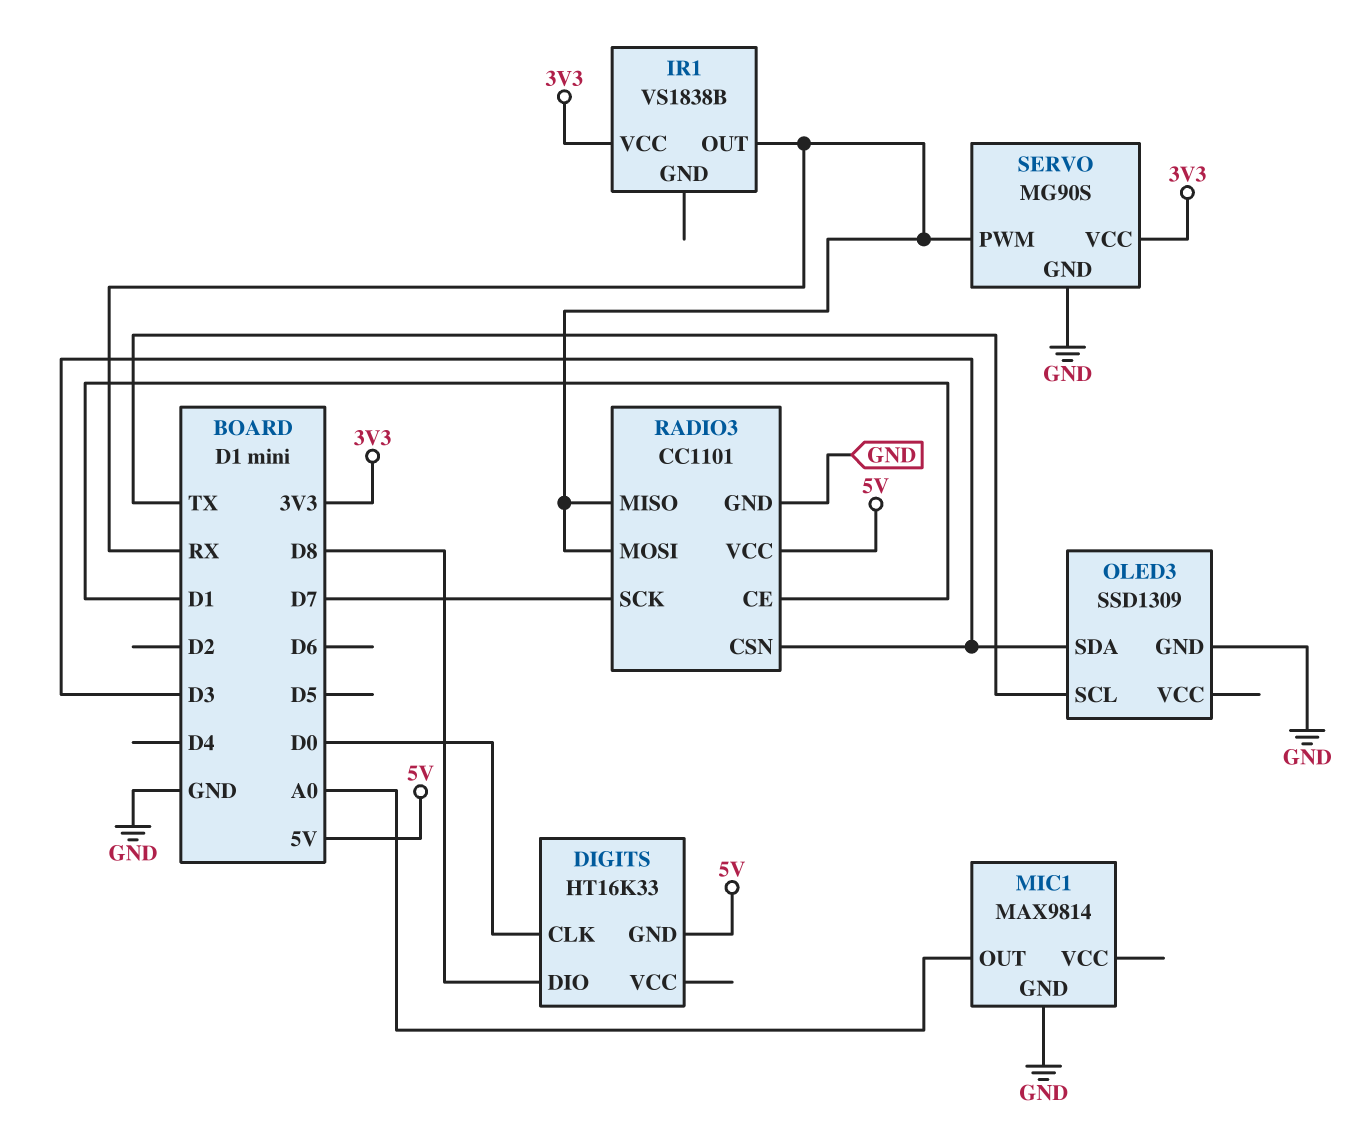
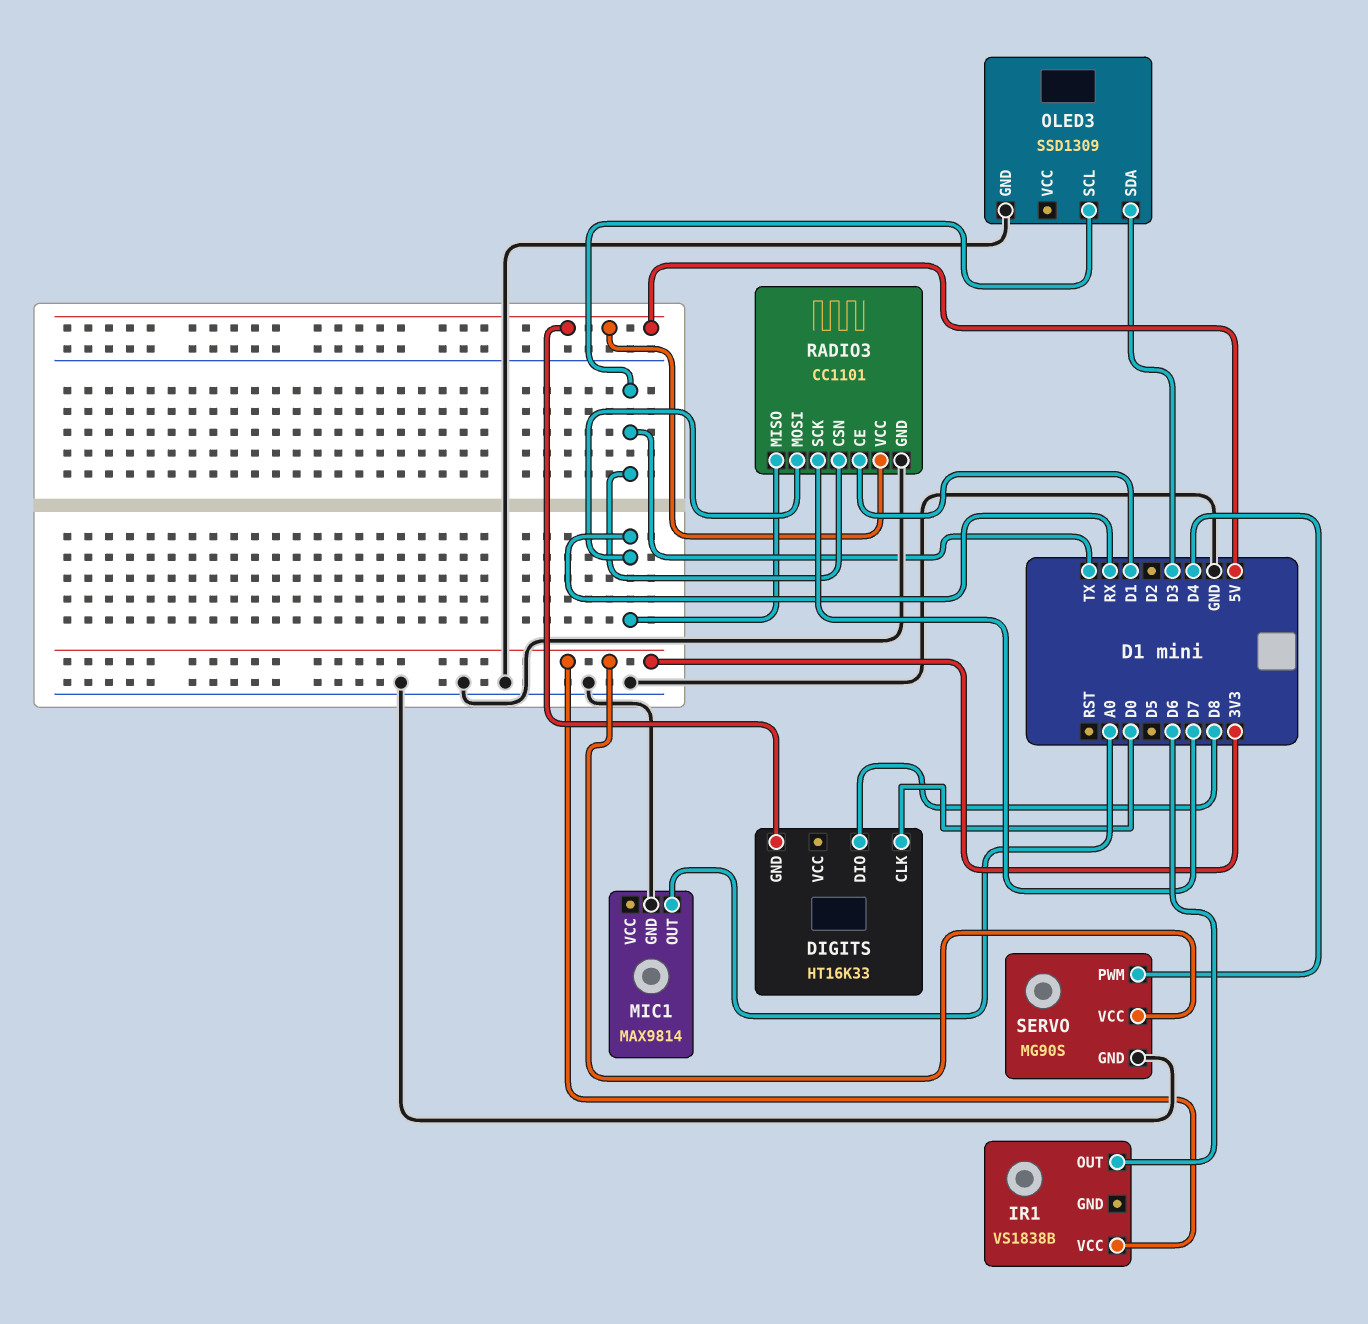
IR1 pin OUT: RX -> D6
RADIO3 pin CSN: D3 -> TX
SERVO pin PWM: RX -> D4

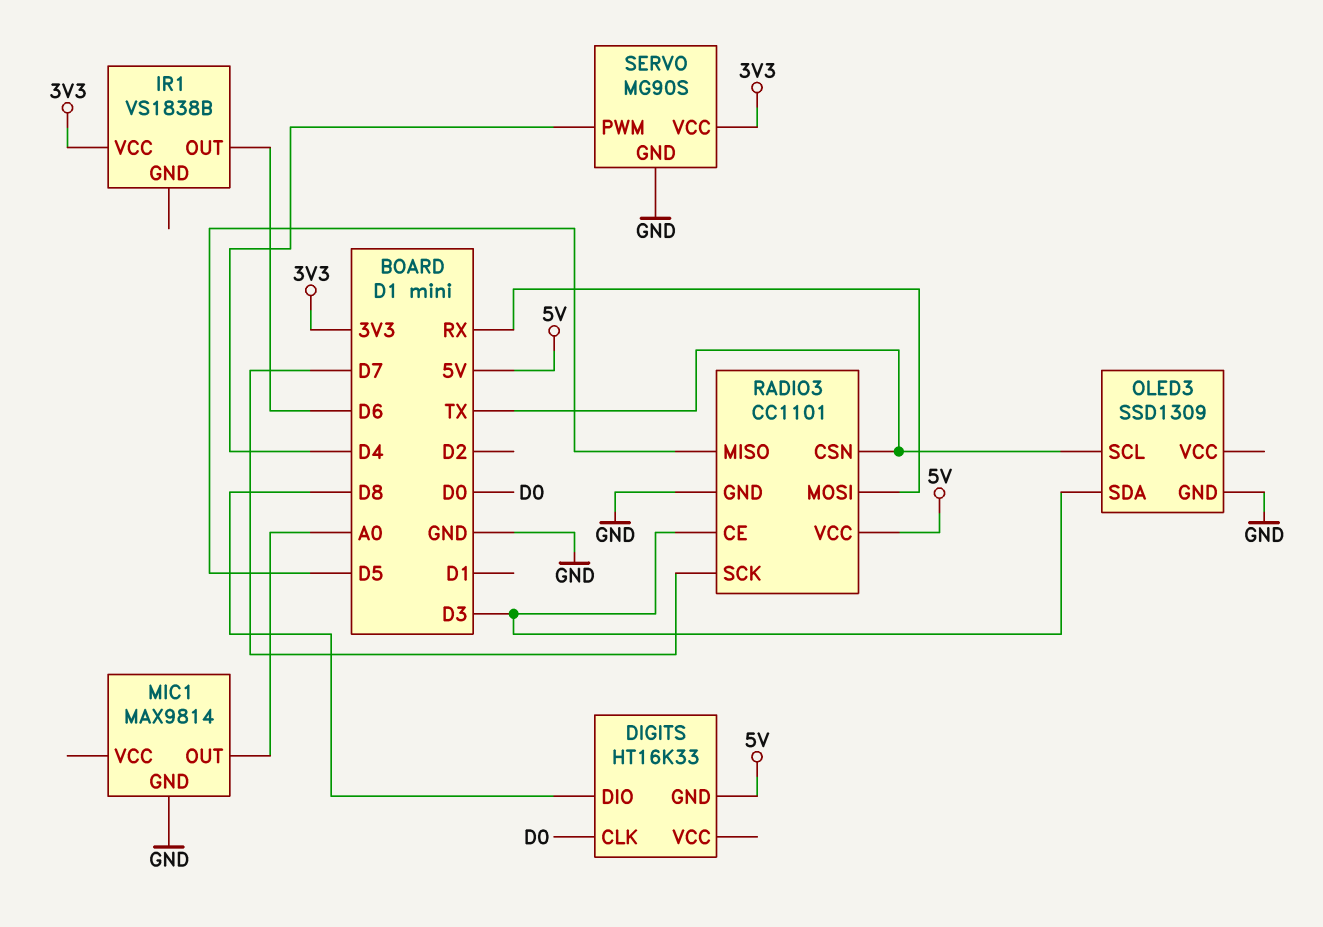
RADIO3 pin CE: D1 -> D3
RADIO3 pin MISO: RX -> D5

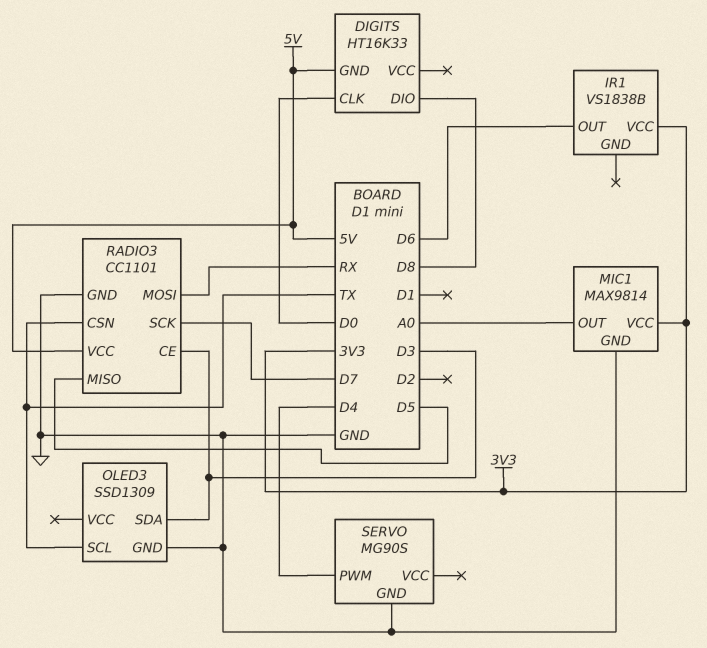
MIC1 pin VCC: none -> 3V3
SERVO pin VCC: 3V3 -> none

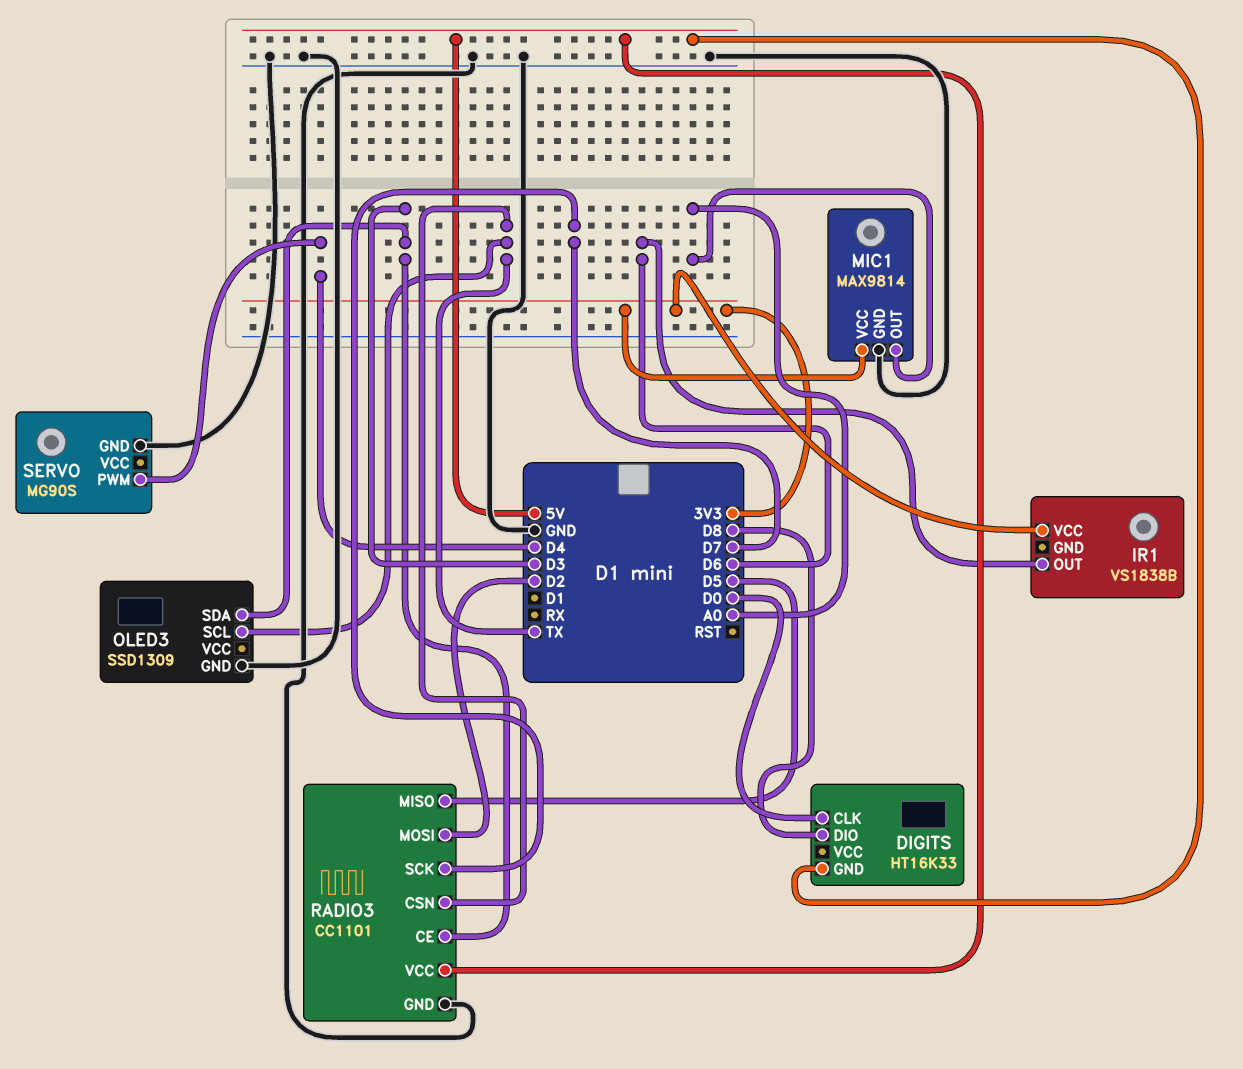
RADIO3 pin MOSI: RX -> D2

